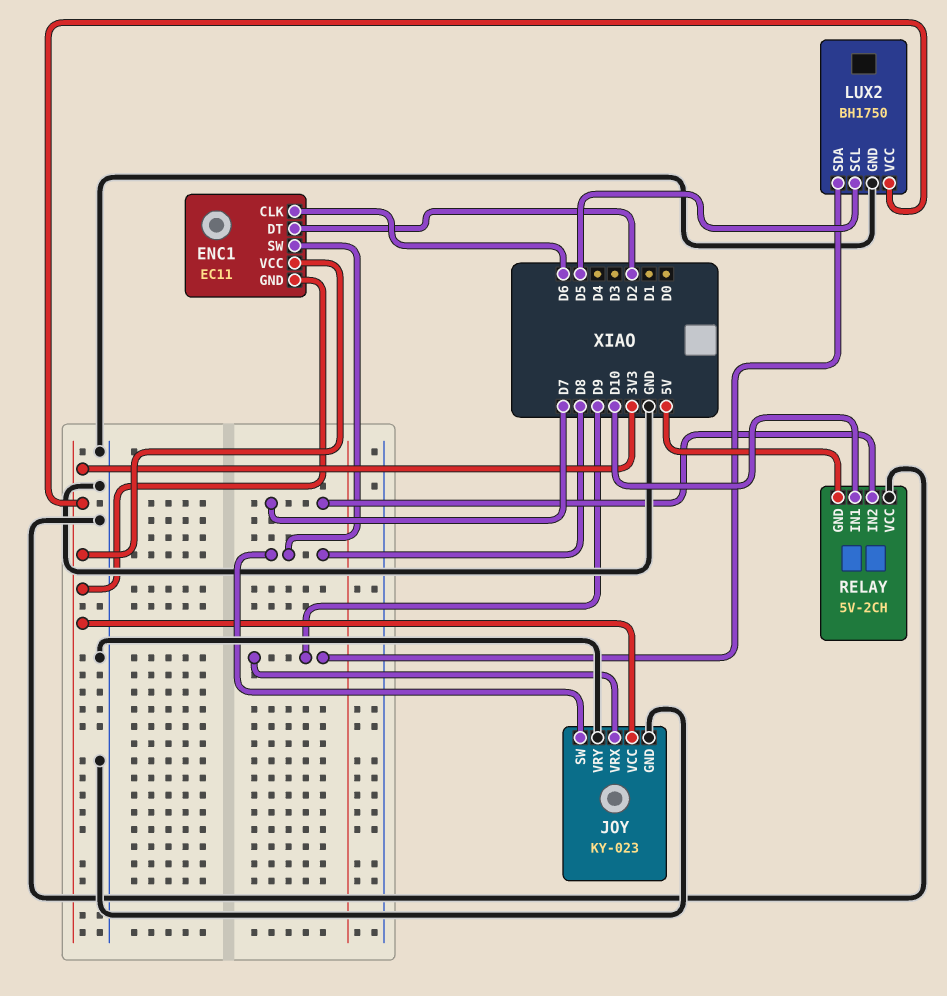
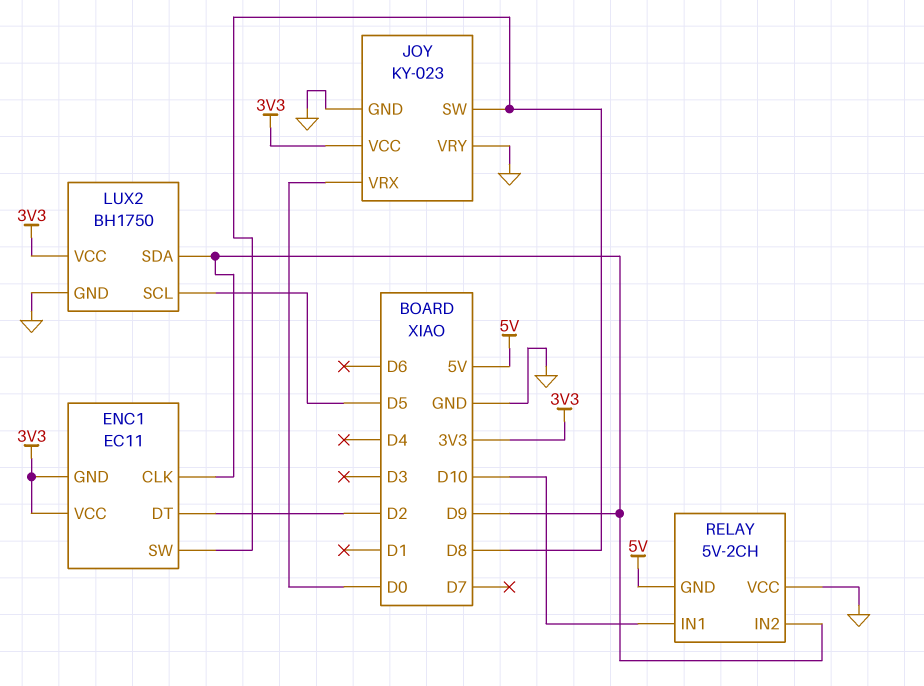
ENC1 pin CLK: D6 -> D9
JOY pin VRX: D9 -> D0
RELAY pin IN2: D7 -> D9

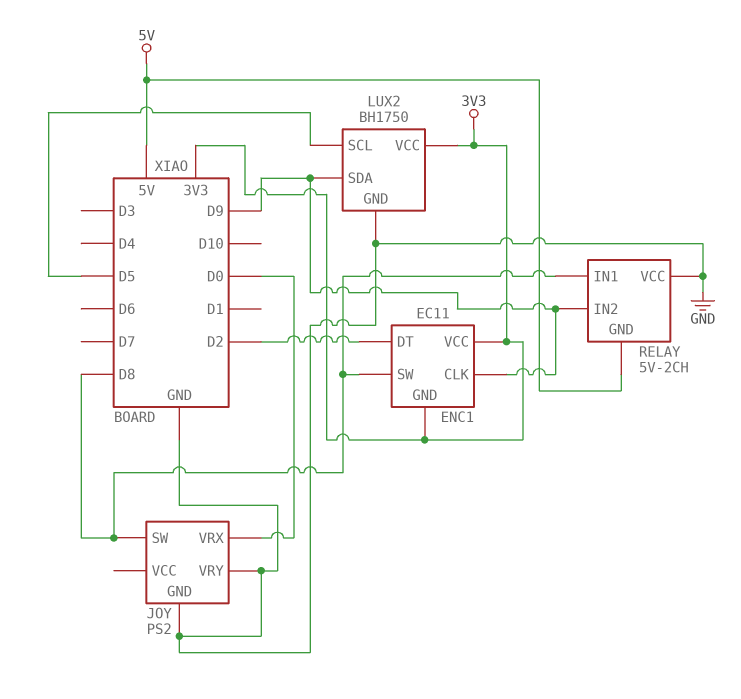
JOY: KY-023 -> PS2
JOY pin VCC: 3V3 -> none
RELAY pin IN1: D10 -> D8

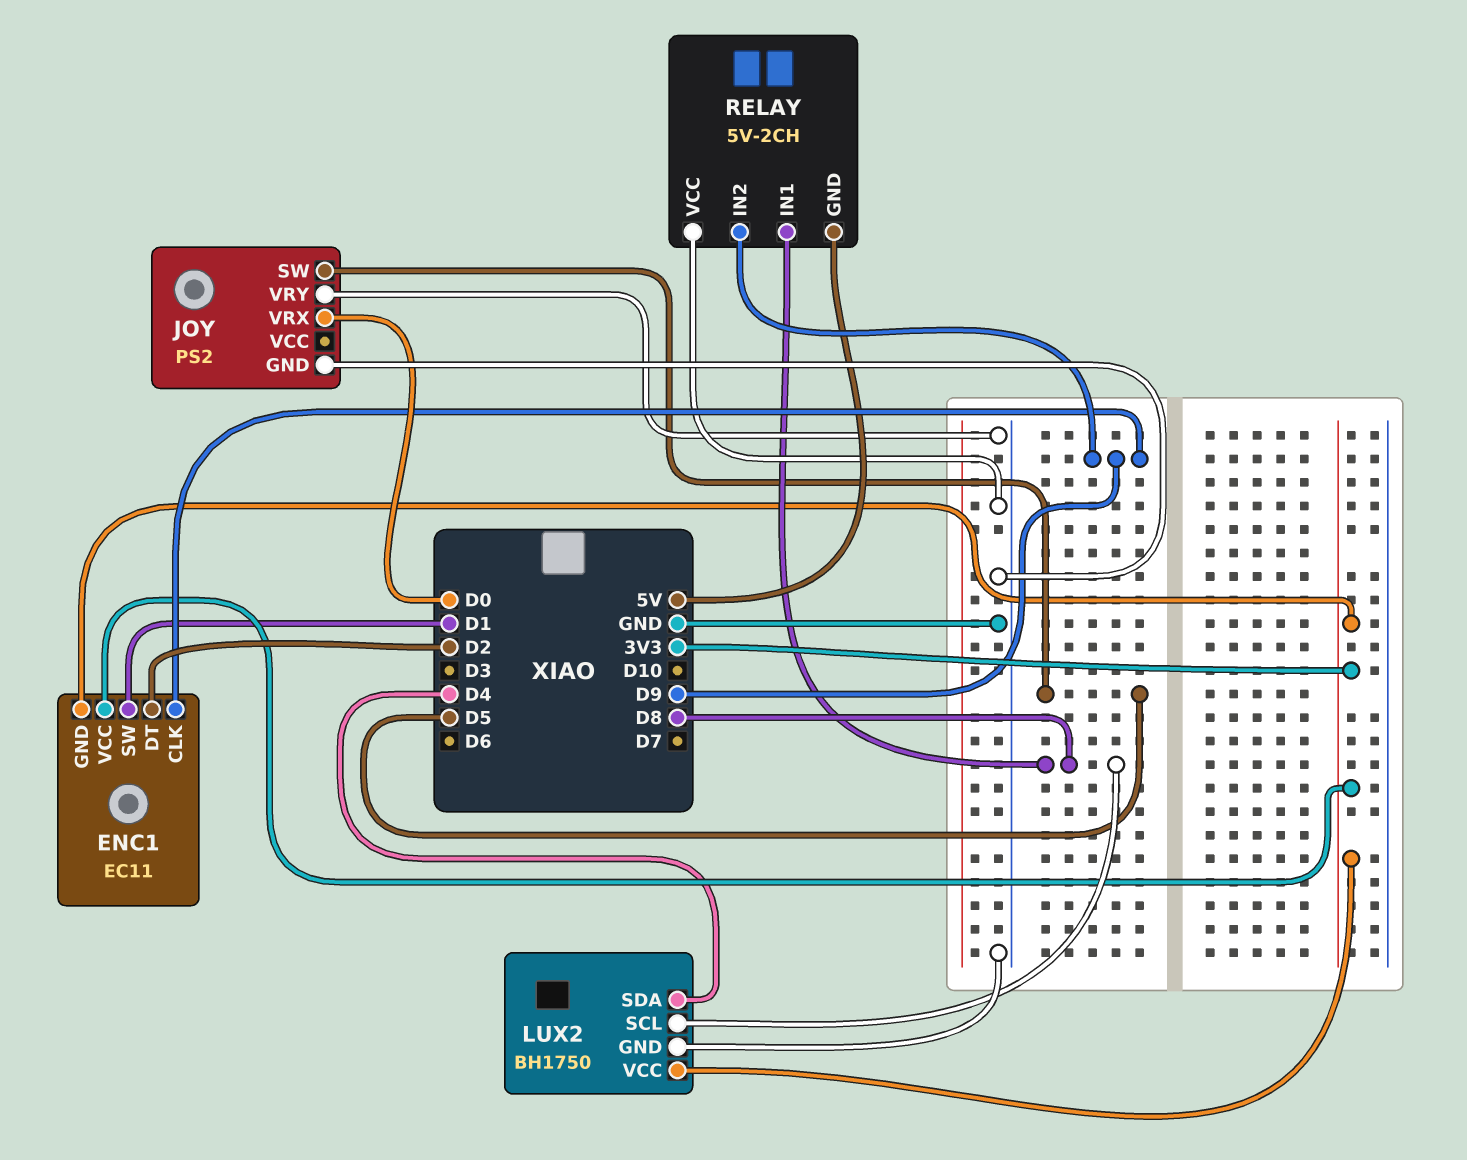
ENC1 pin SW: D8 -> D1
JOY pin SW: D8 -> D5
LUX2 pin SCL: D5 -> D8
LUX2 pin SDA: D9 -> D4

